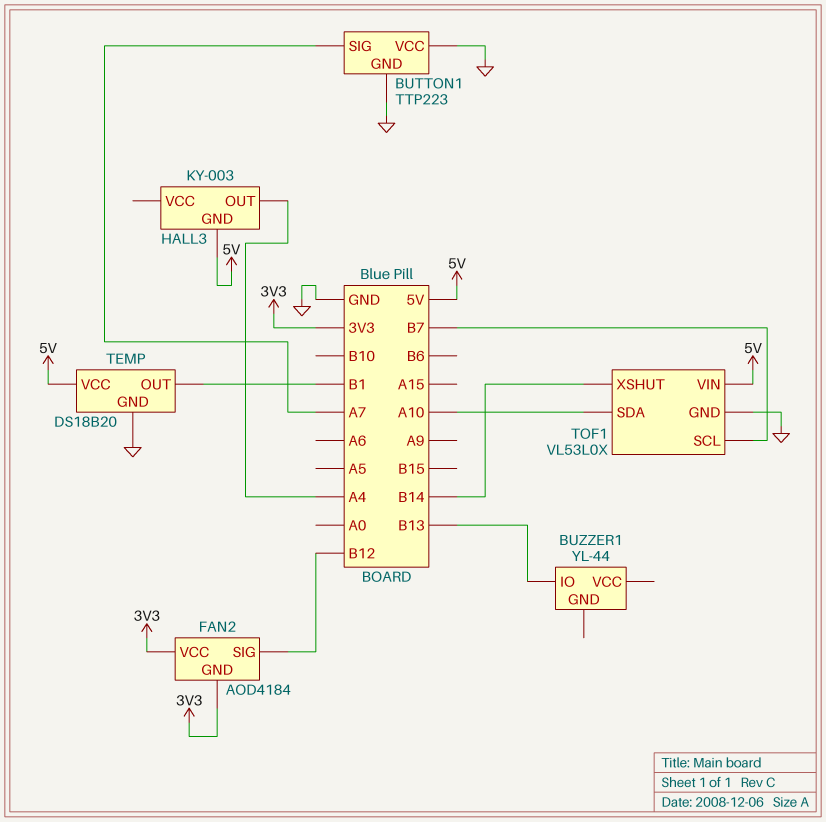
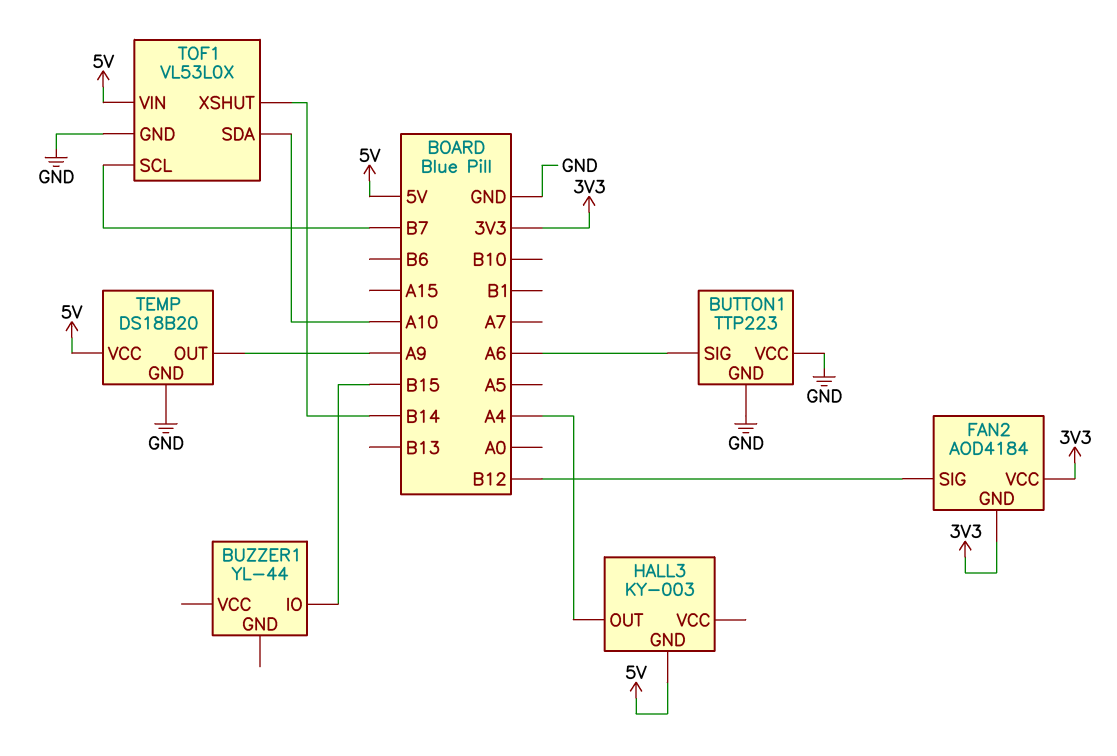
BUTTON1 pin SIG: A7 -> A6
BUZZER1 pin IO: B13 -> B15
TEMP pin OUT: B1 -> A9

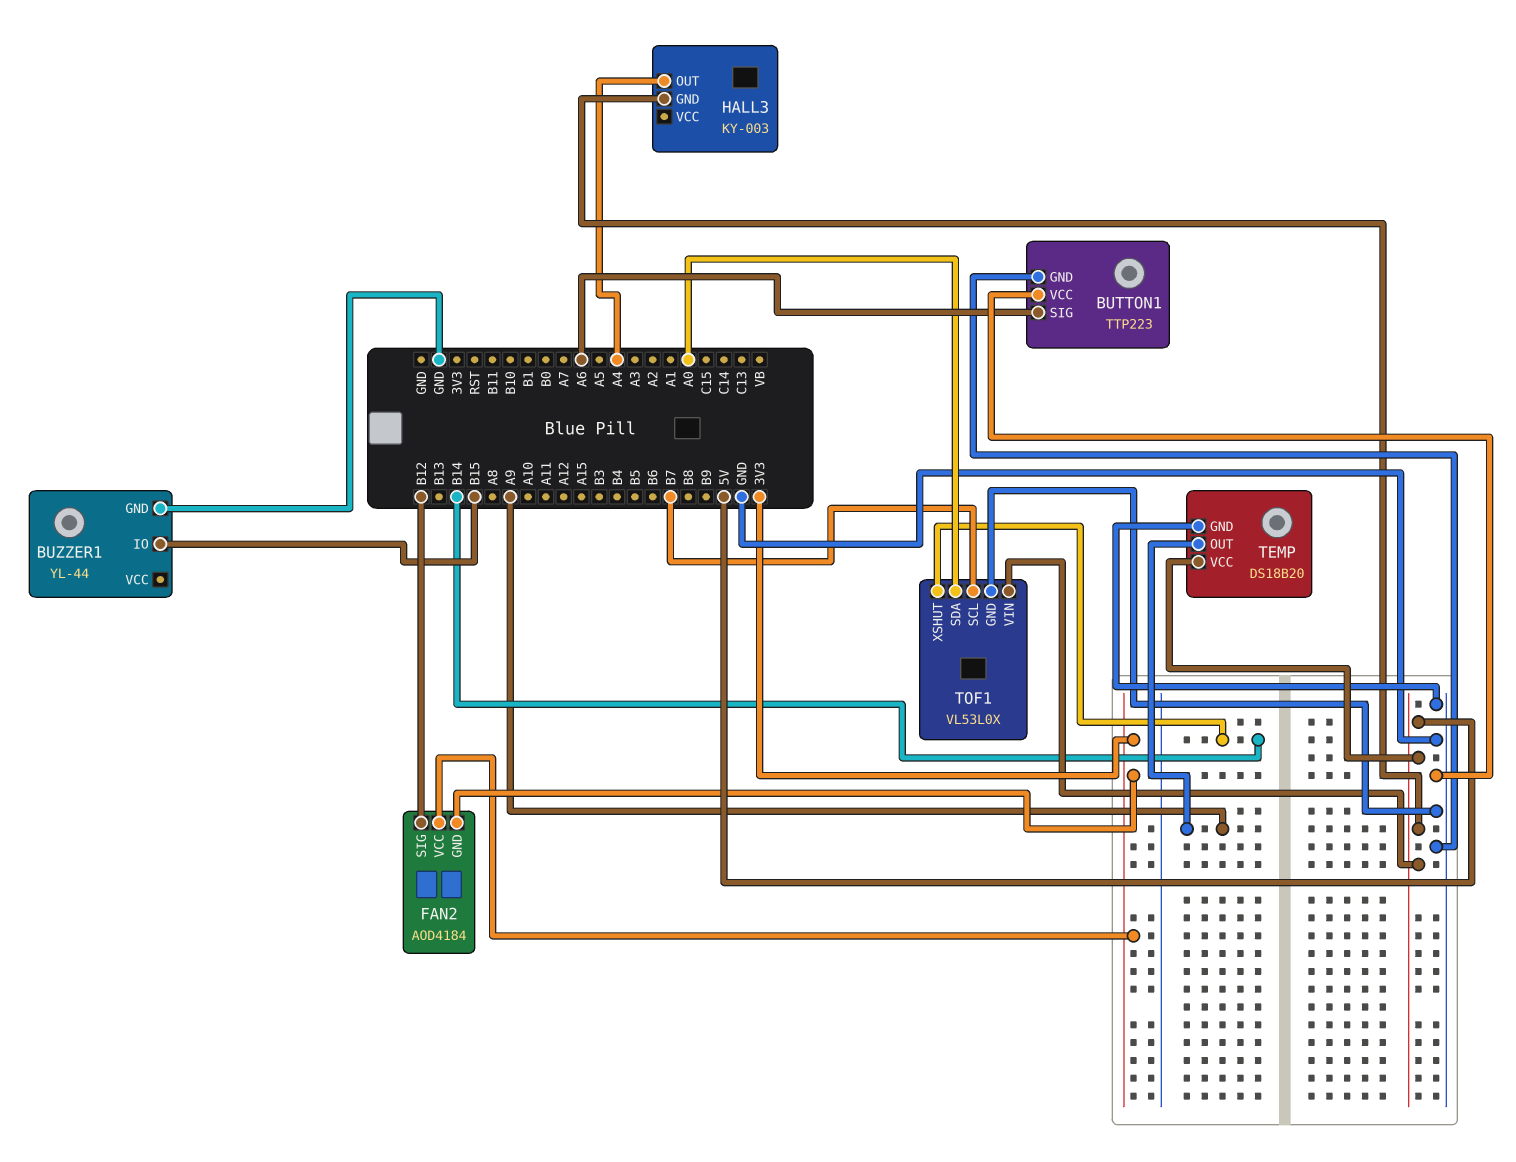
BUZZER1 pin GND: none -> GND
TOF1 pin SDA: A10 -> A0

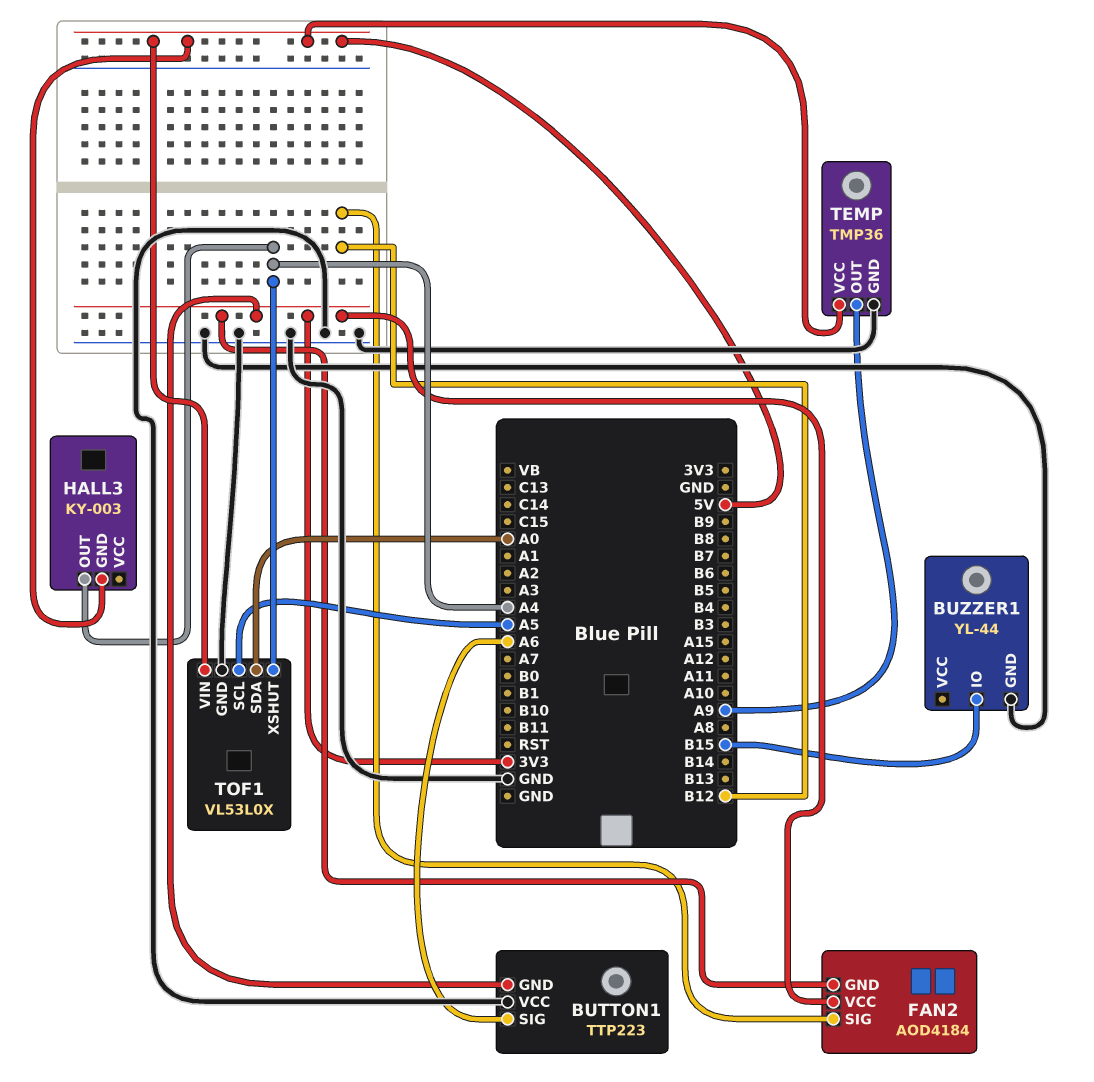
BUTTON1 pin GND: GND -> 3V3
TEMP: DS18B20 -> TMP36
TOF1 pin SCL: B7 -> A5
TOF1 pin XSHUT: B14 -> A4

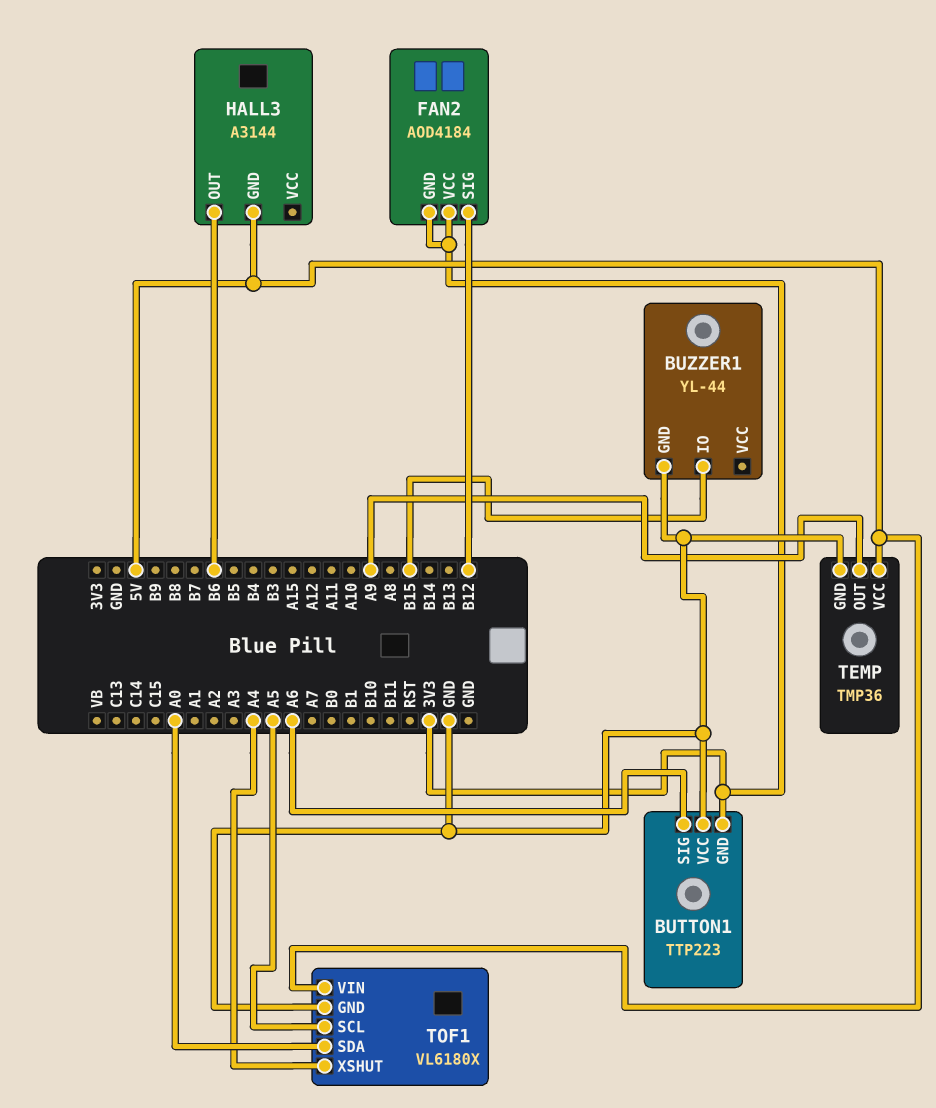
HALL3: KY-003 -> A3144
HALL3 pin OUT: A4 -> B6
TOF1: VL53L0X -> VL6180X

